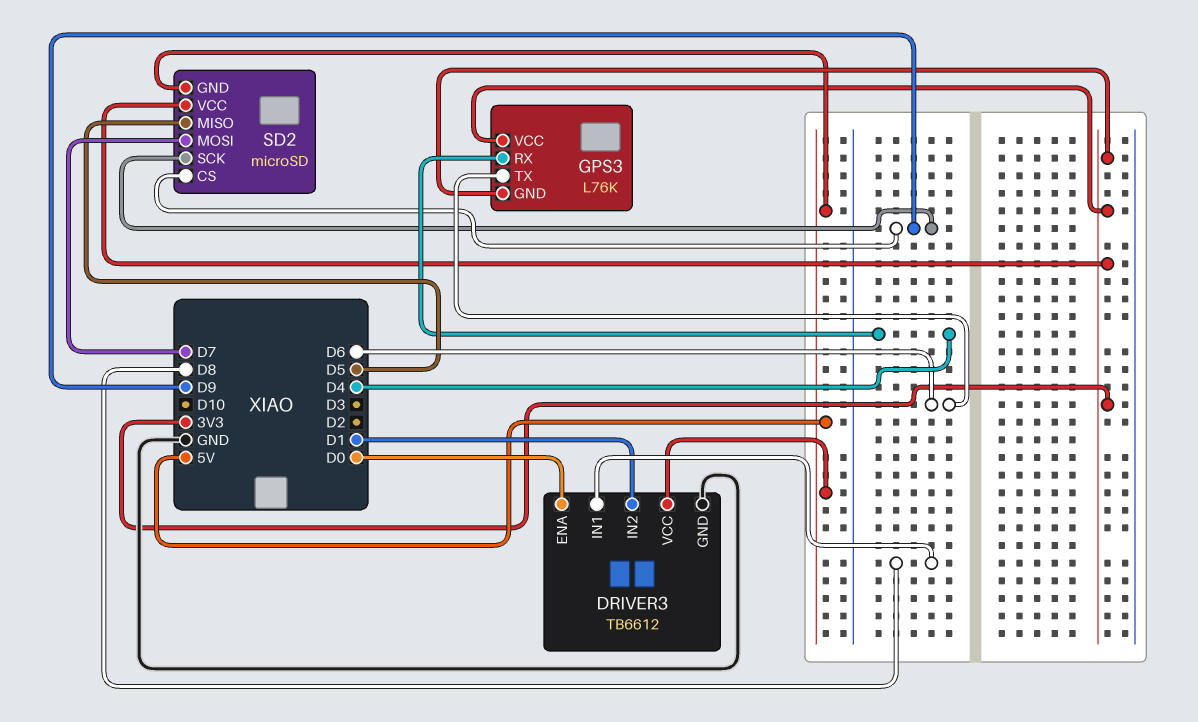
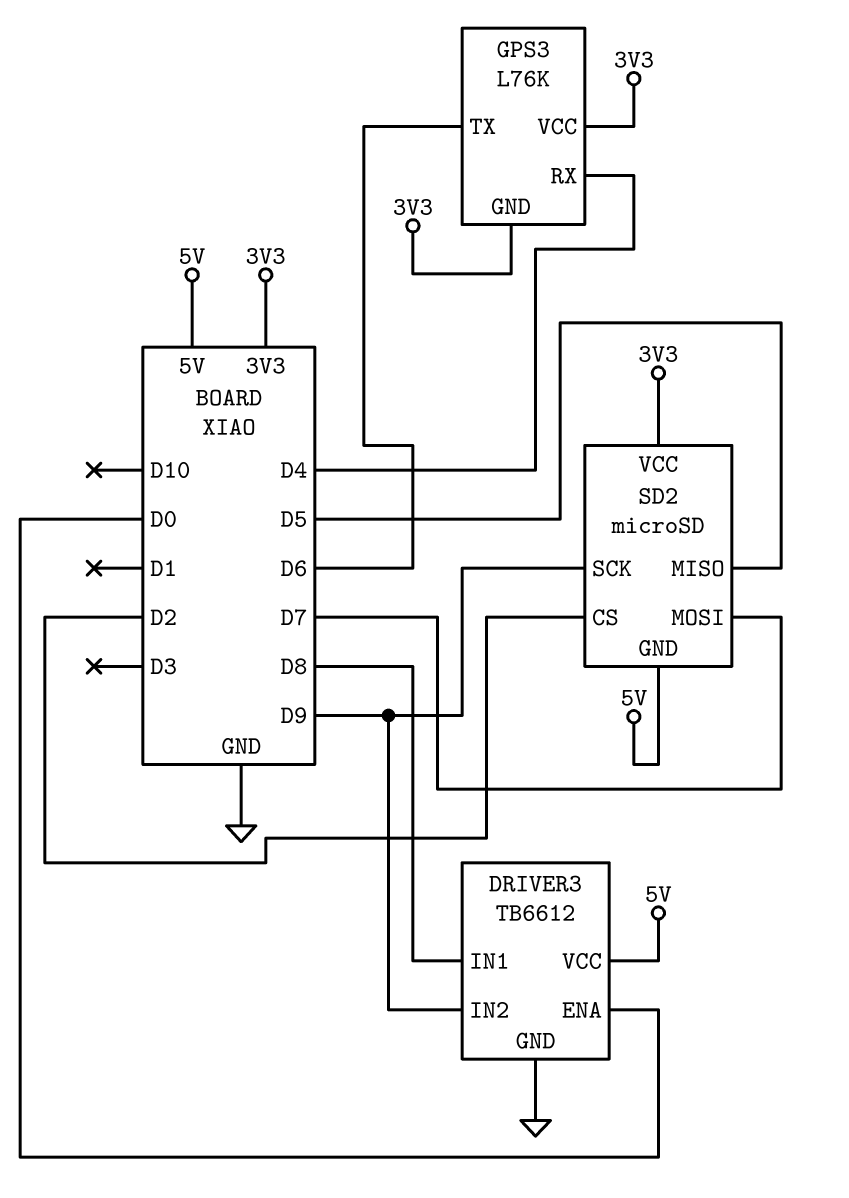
DRIVER3 pin IN2: D1 -> D9
SD2 pin CS: D9 -> D2

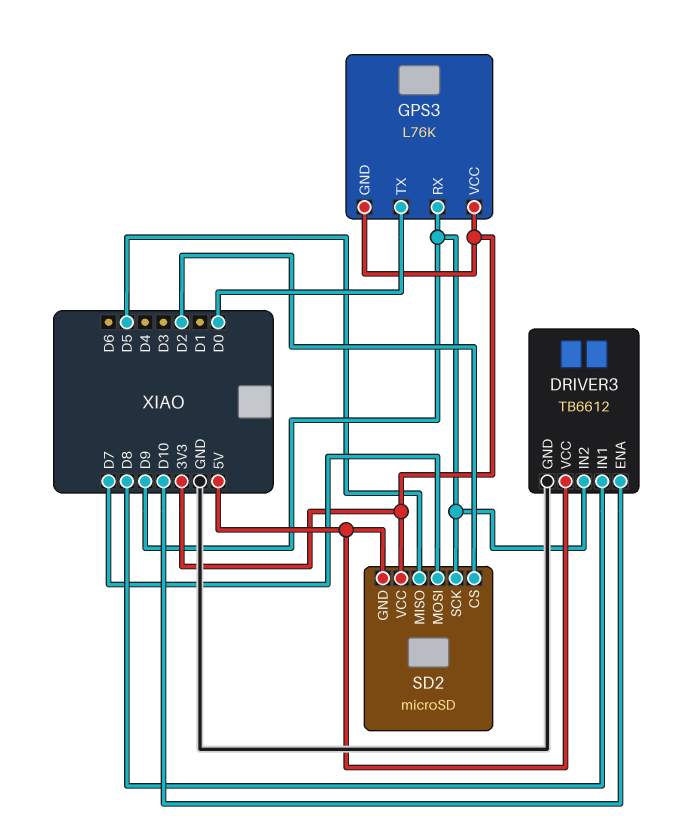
DRIVER3 pin ENA: D0 -> D10
GPS3 pin RX: D4 -> D9
GPS3 pin TX: D6 -> D0

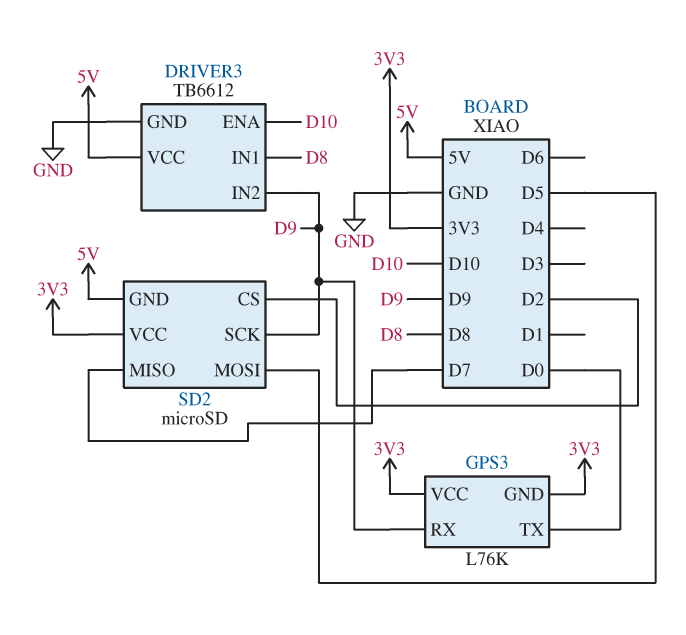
SD2 pin MISO: D5 -> D7
SD2 pin MOSI: D7 -> D5

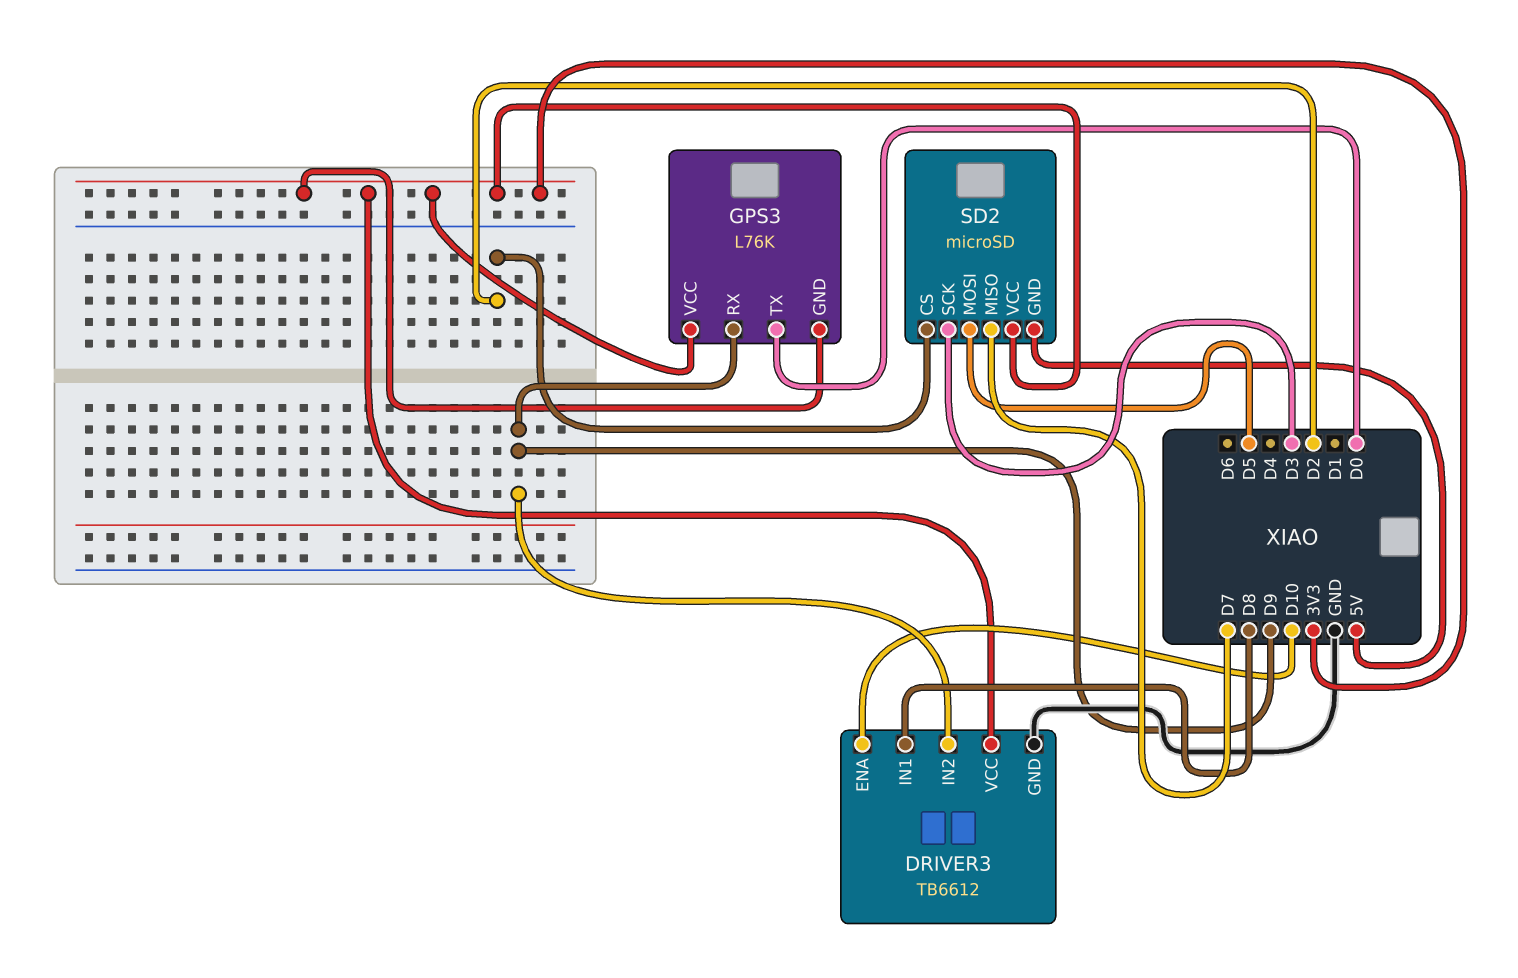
DRIVER3 pin VCC: 5V -> 3V3
SD2 pin SCK: D9 -> D3

